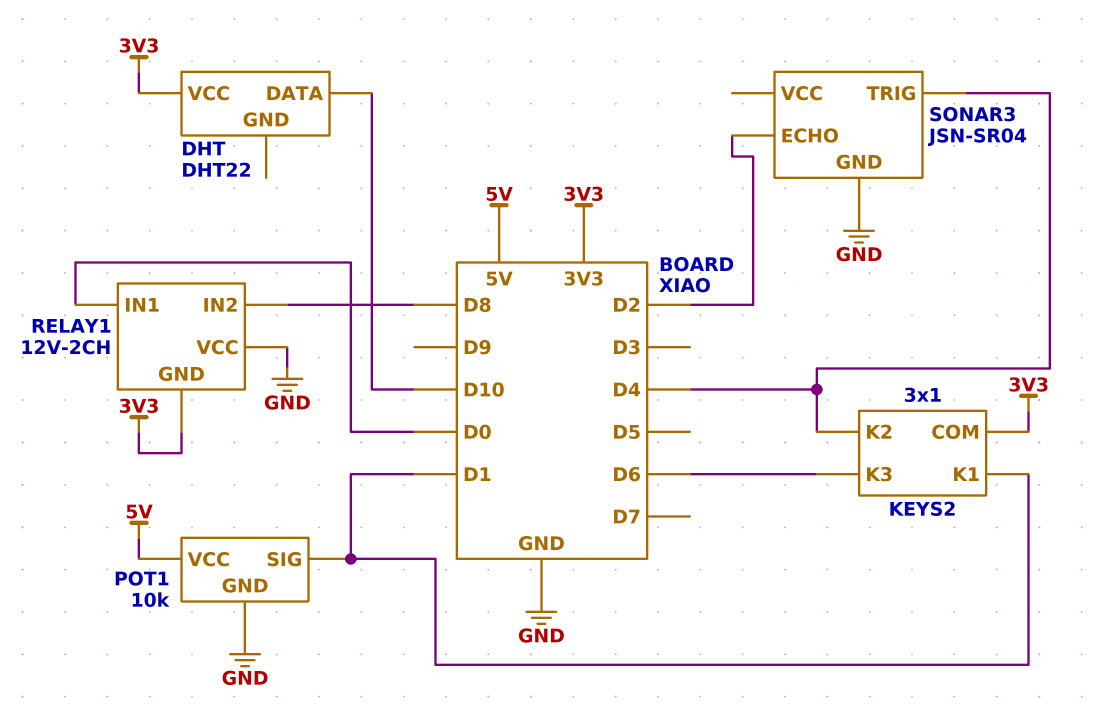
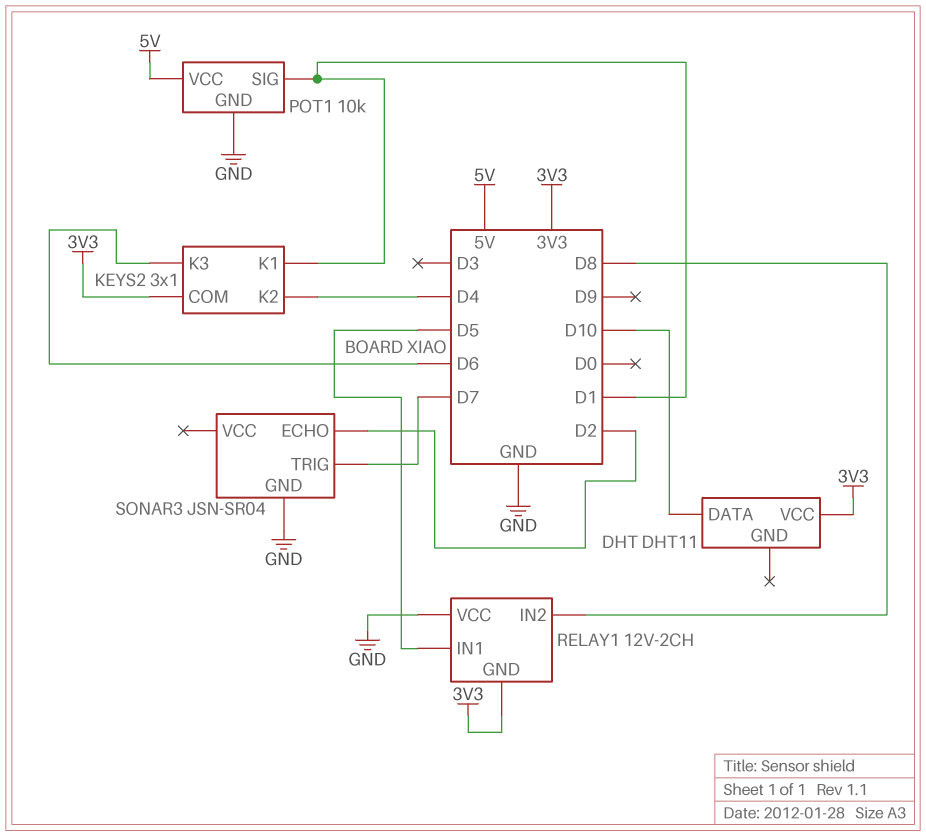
DHT: DHT22 -> DHT11
RELAY1 pin IN1: D0 -> D5
SONAR3 pin TRIG: D4 -> D7

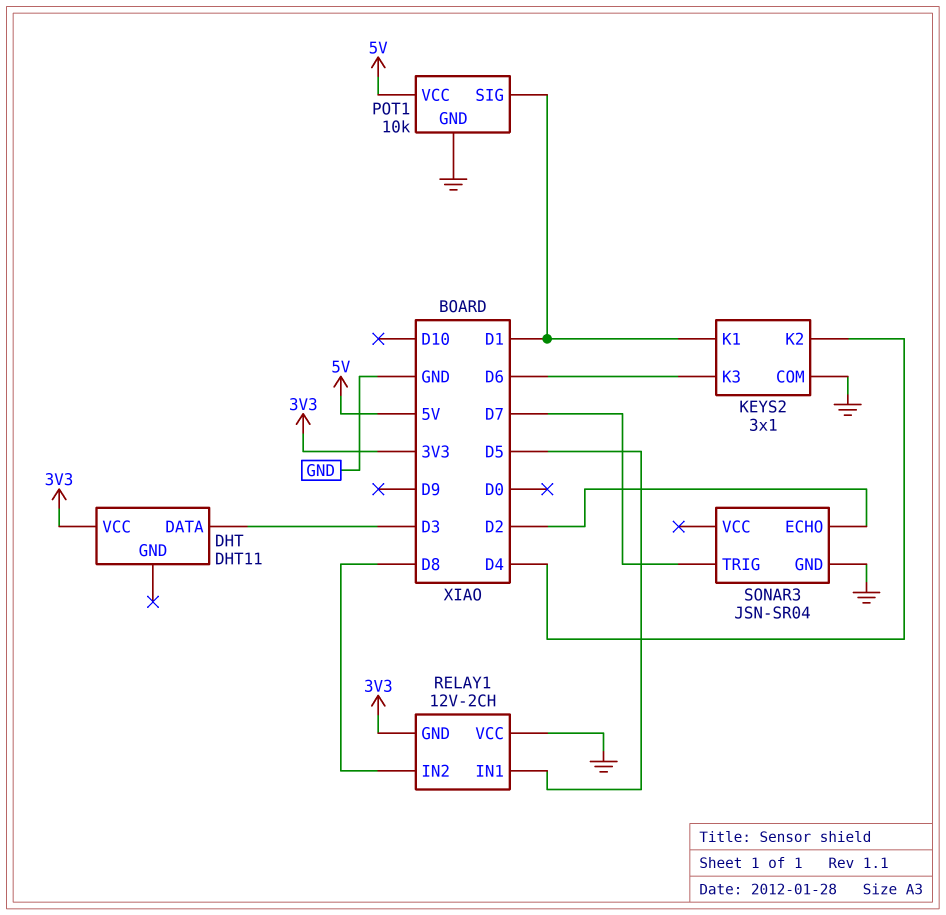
DHT pin DATA: D10 -> D3
KEYS2 pin COM: 3V3 -> GND

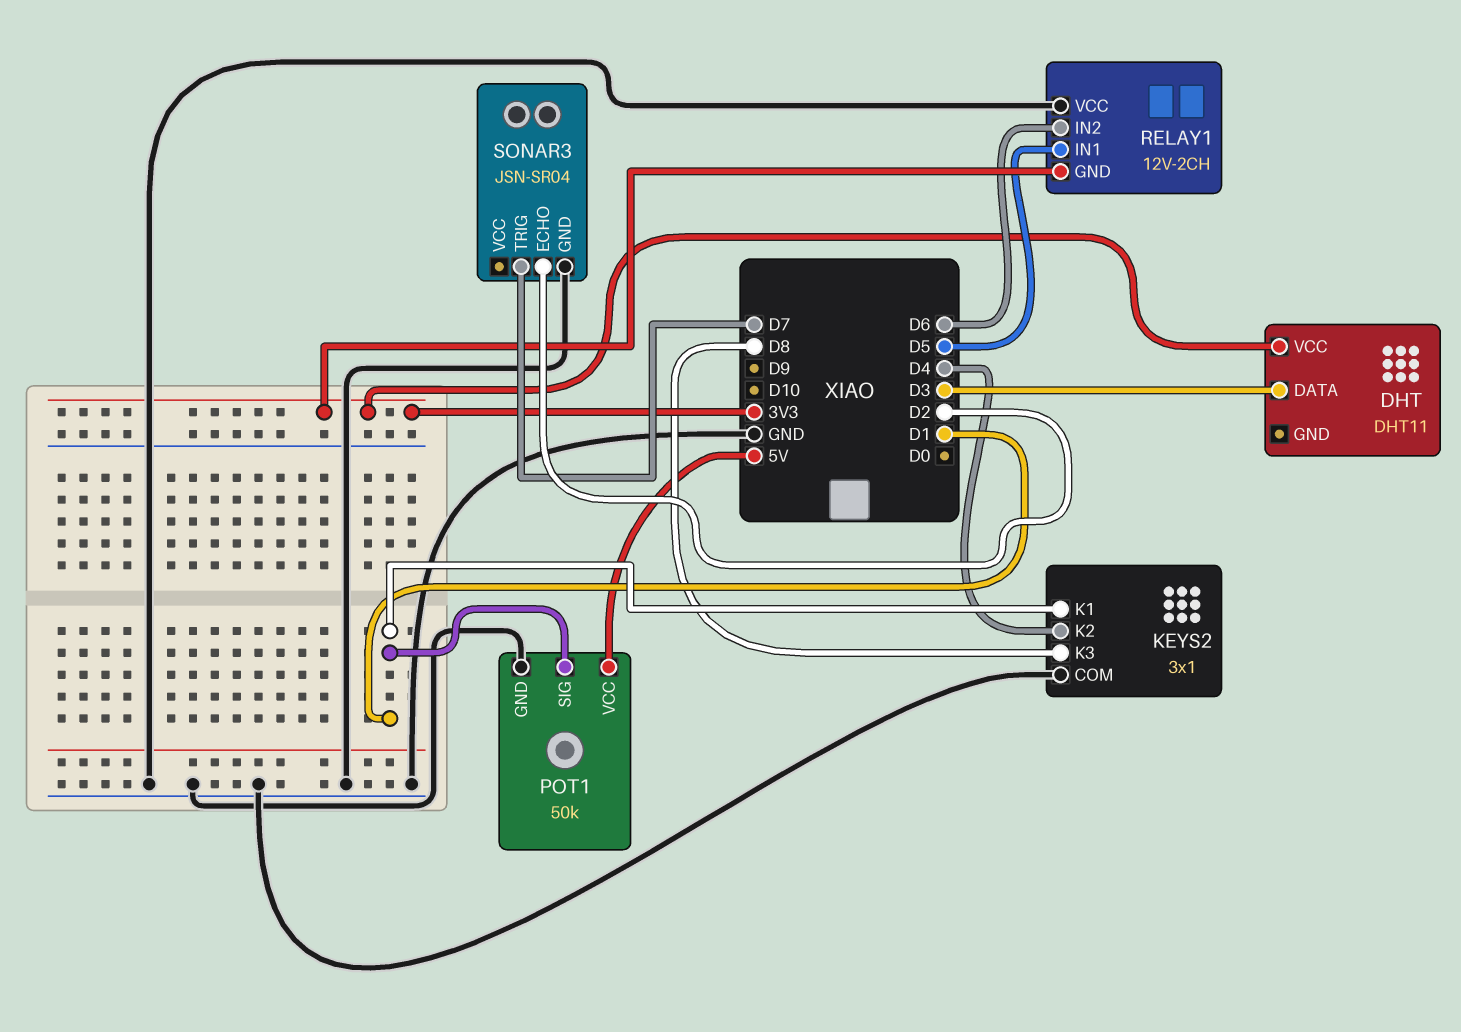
KEYS2 pin K3: D6 -> D8
POT1: 10k -> 50k
RELAY1 pin IN2: D8 -> D6

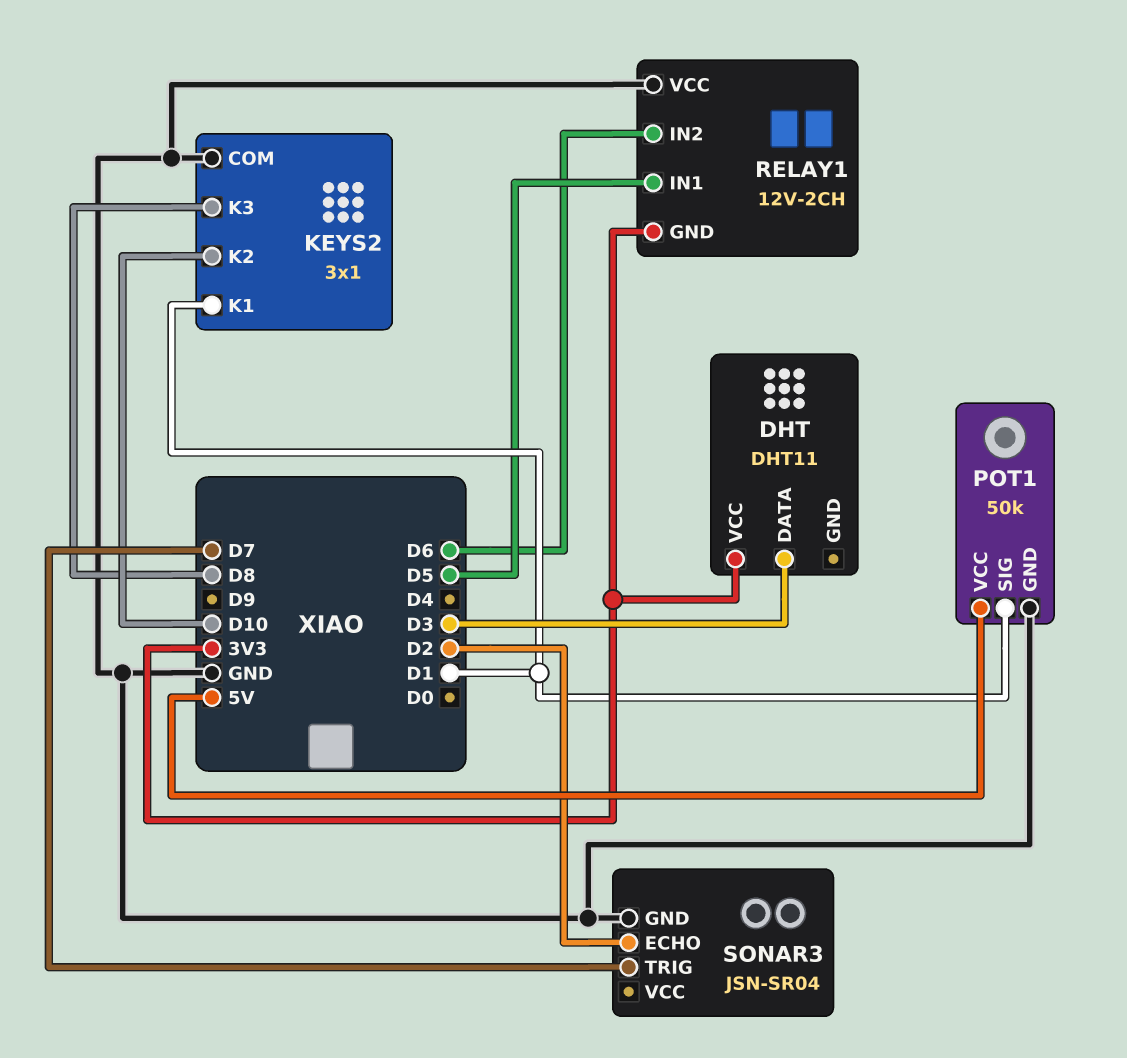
KEYS2 pin K2: D4 -> D10

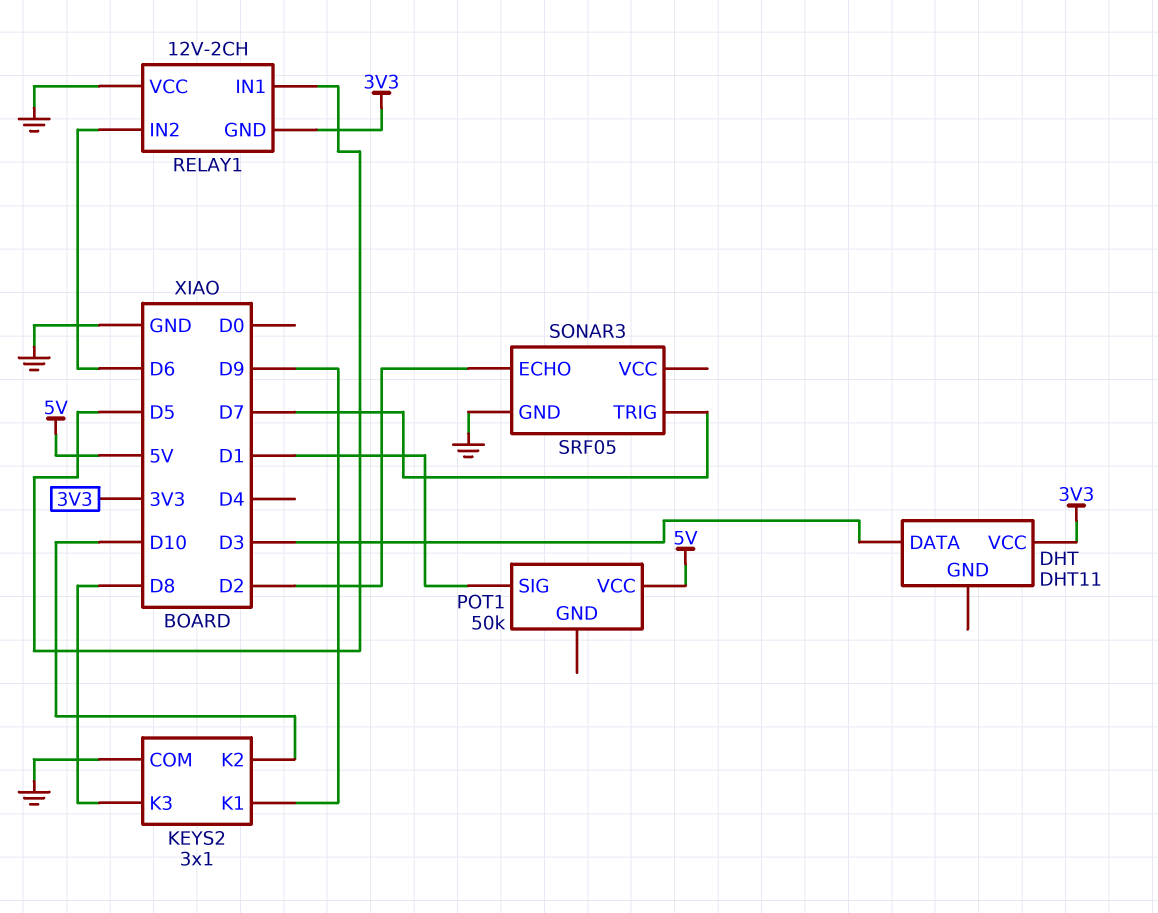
KEYS2 pin K1: D1 -> D9
POT1 pin GND: GND -> none
SONAR3: JSN-SR04 -> SRF05

